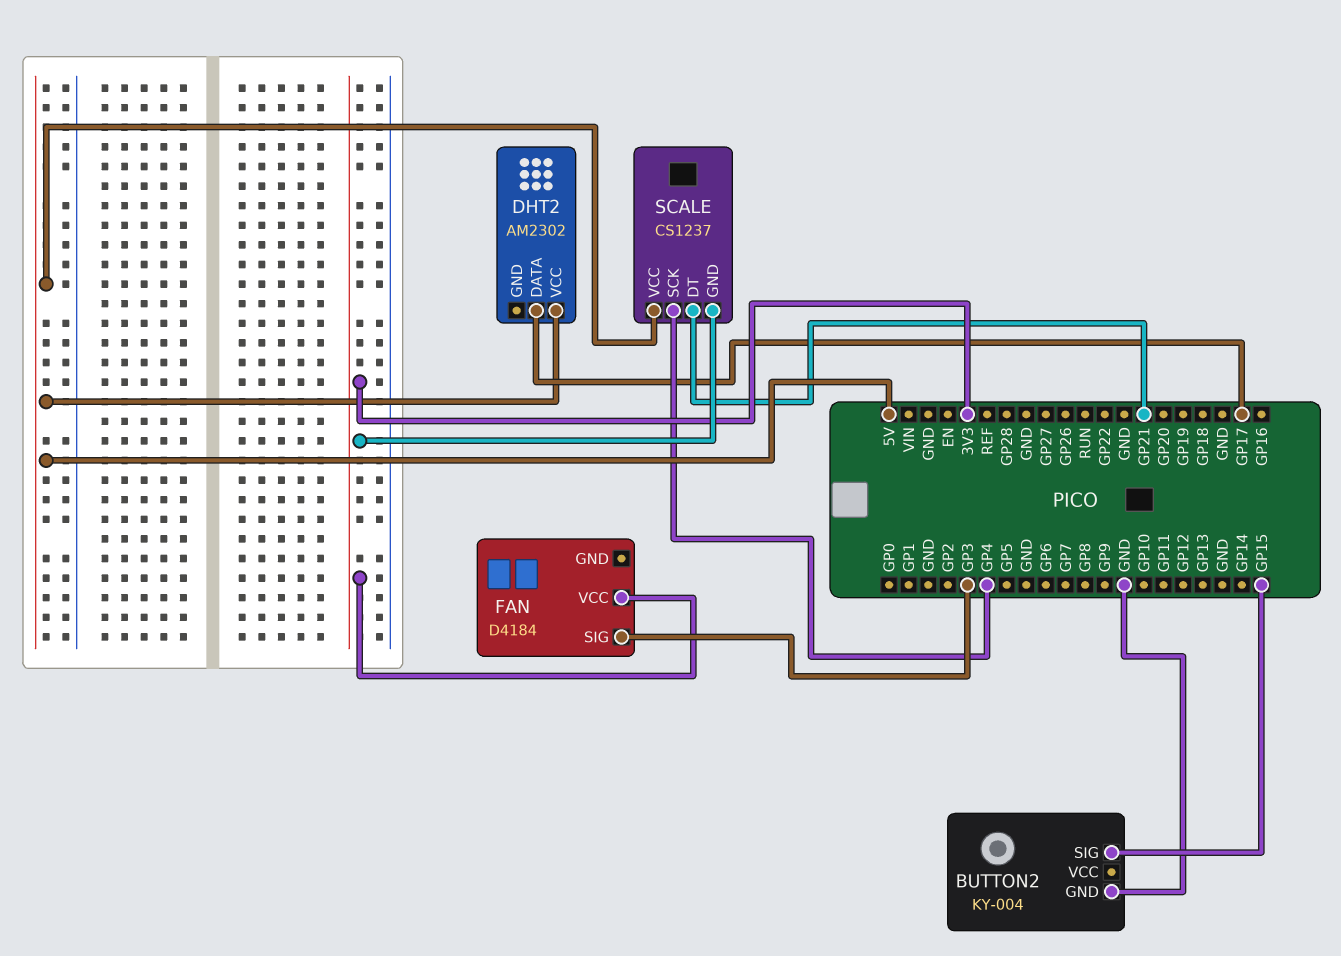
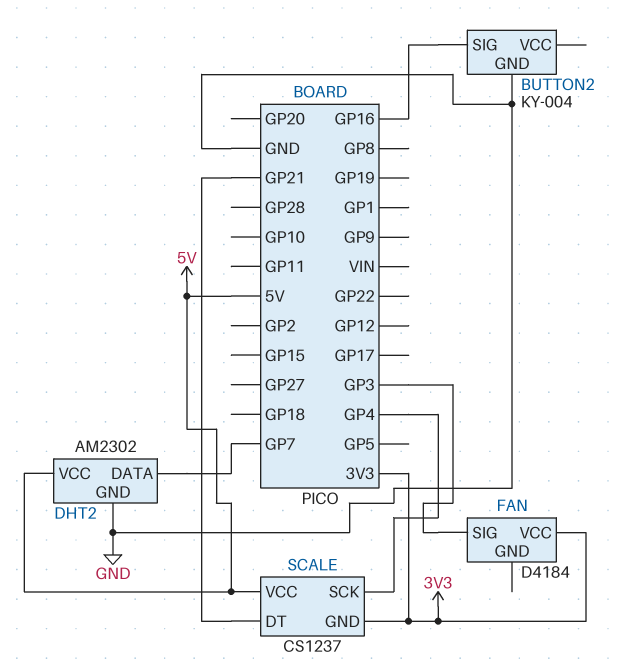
BUTTON2 pin SIG: GP15 -> GP16
DHT2 pin DATA: GP17 -> GP7
DHT2 pin GND: none -> GND

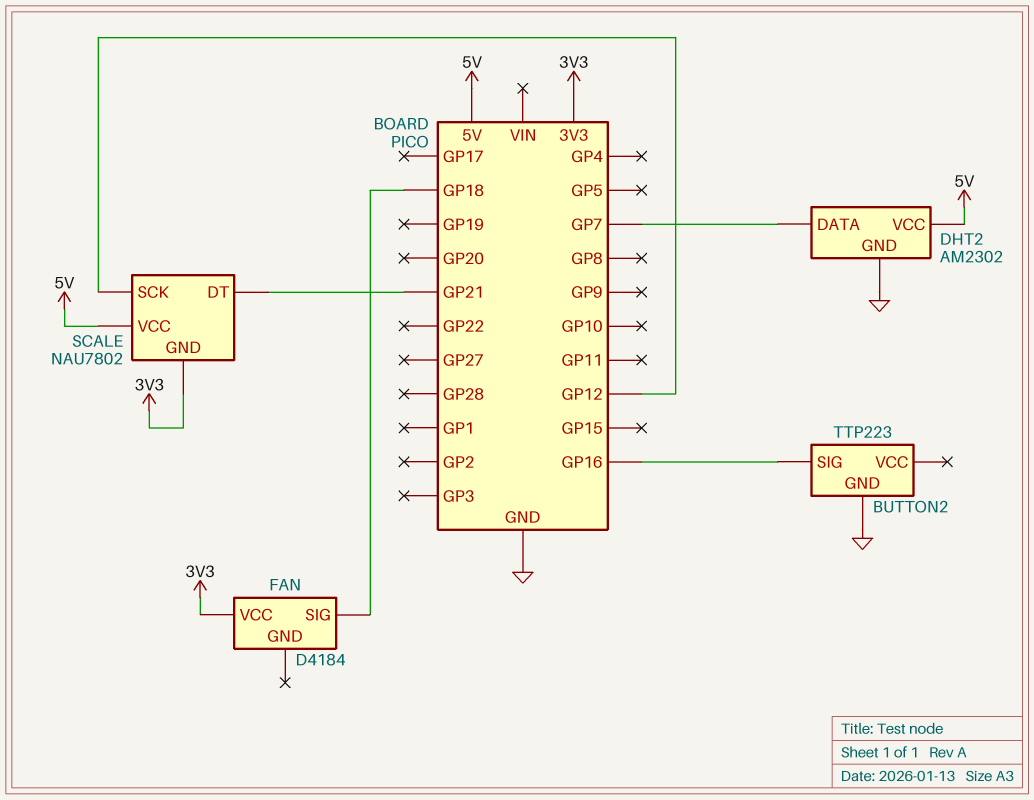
BUTTON2: KY-004 -> TTP223
FAN pin SIG: GP3 -> GP18
SCALE: CS1237 -> NAU7802
SCALE pin SCK: GP4 -> GP12

